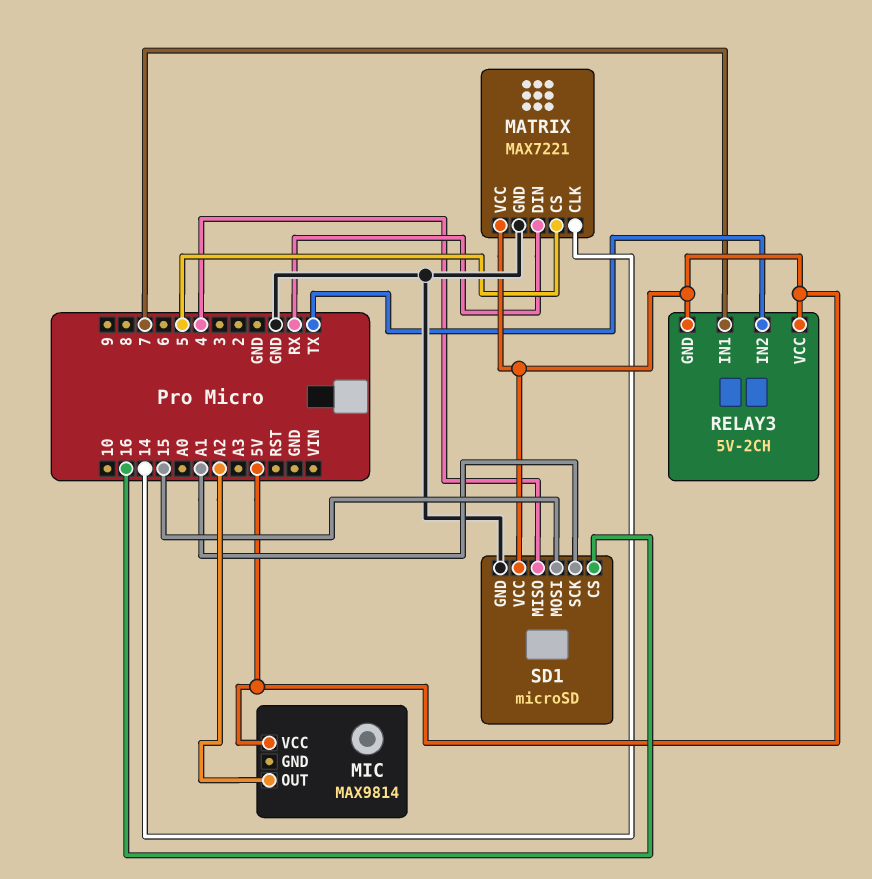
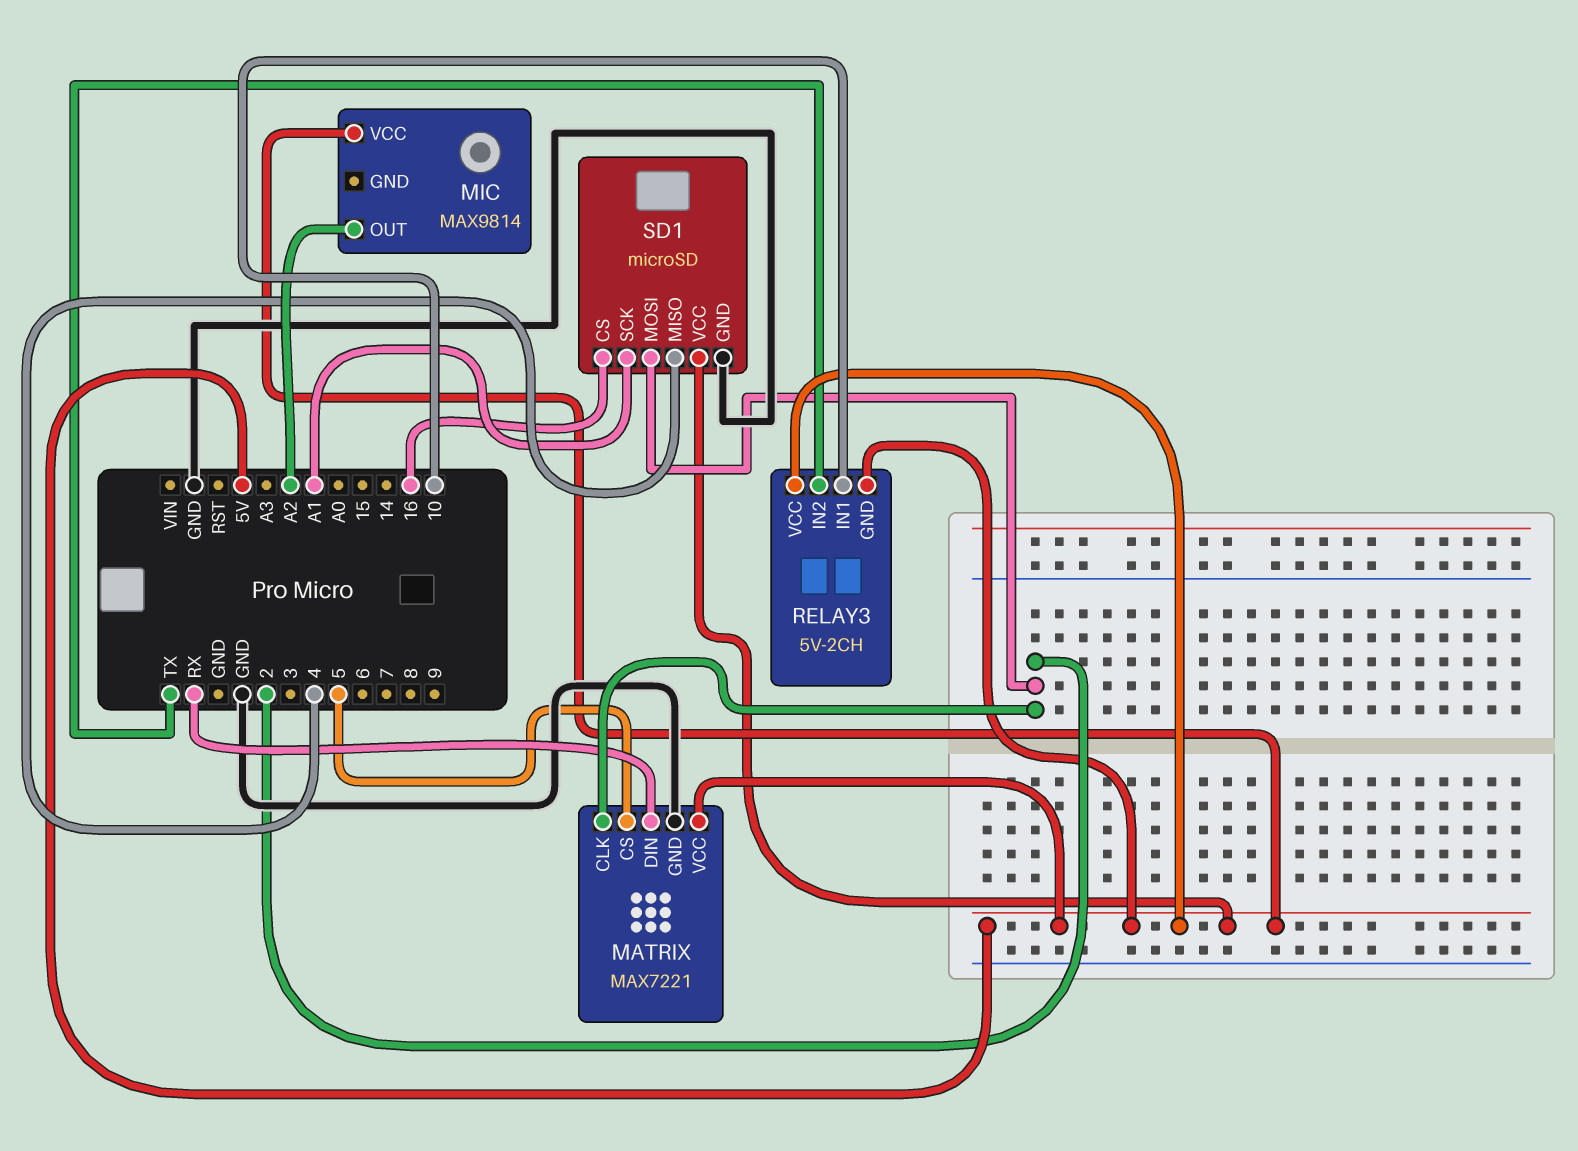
MATRIX pin CLK: 14 -> 2
RELAY3 pin IN1: 7 -> 10
SD1 pin MOSI: 15 -> 2

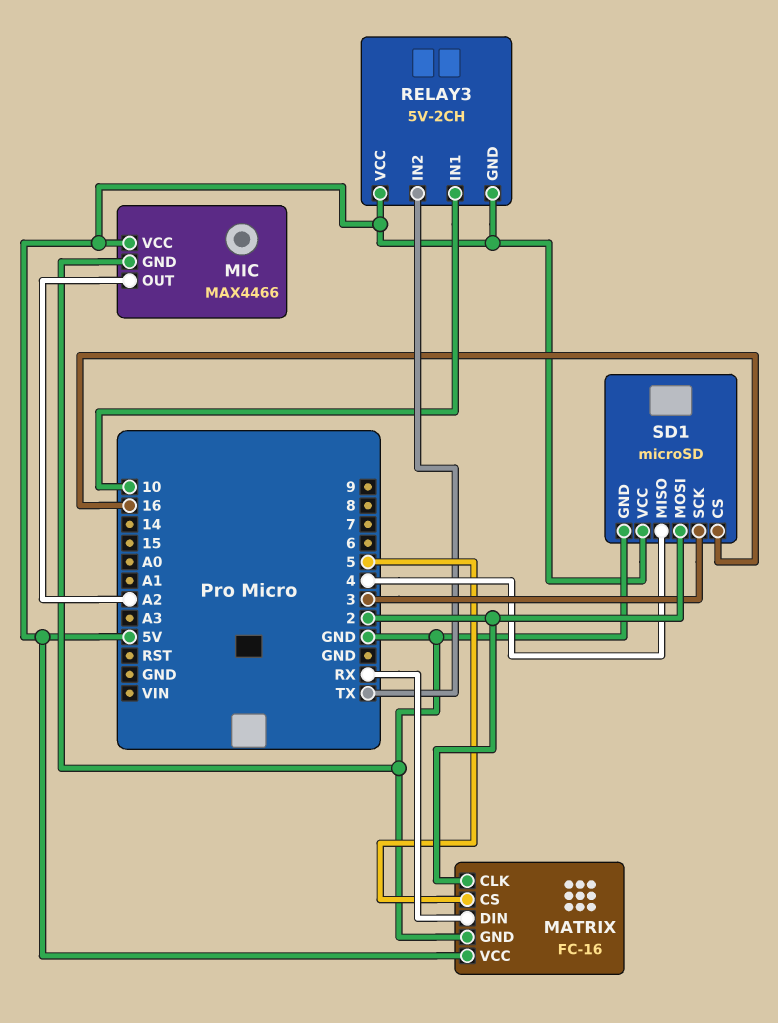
MATRIX: MAX7221 -> FC-16
MIC: MAX9814 -> MAX4466
MIC pin GND: none -> GND
SD1 pin SCK: A1 -> 3

